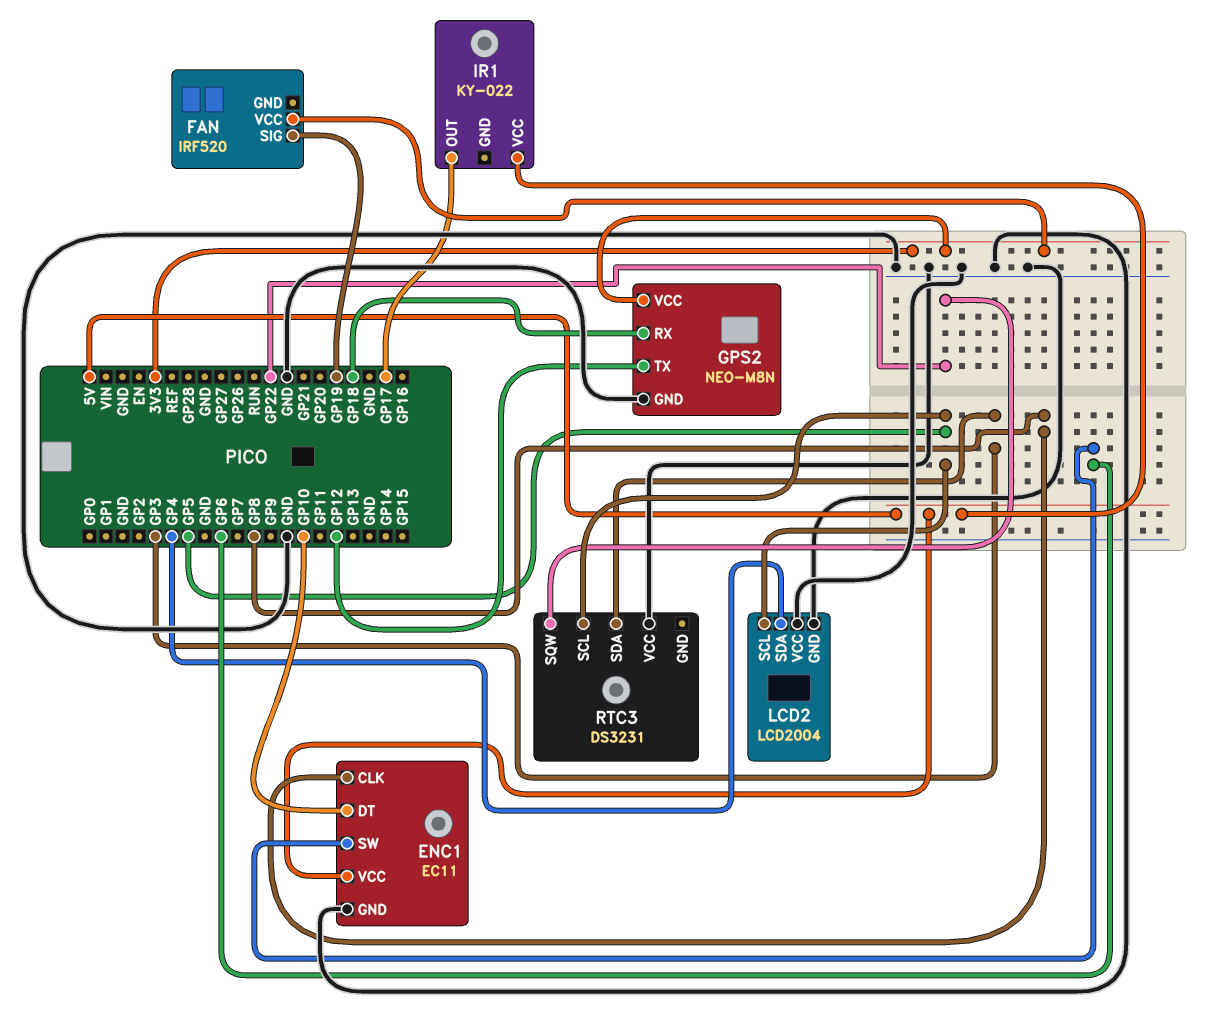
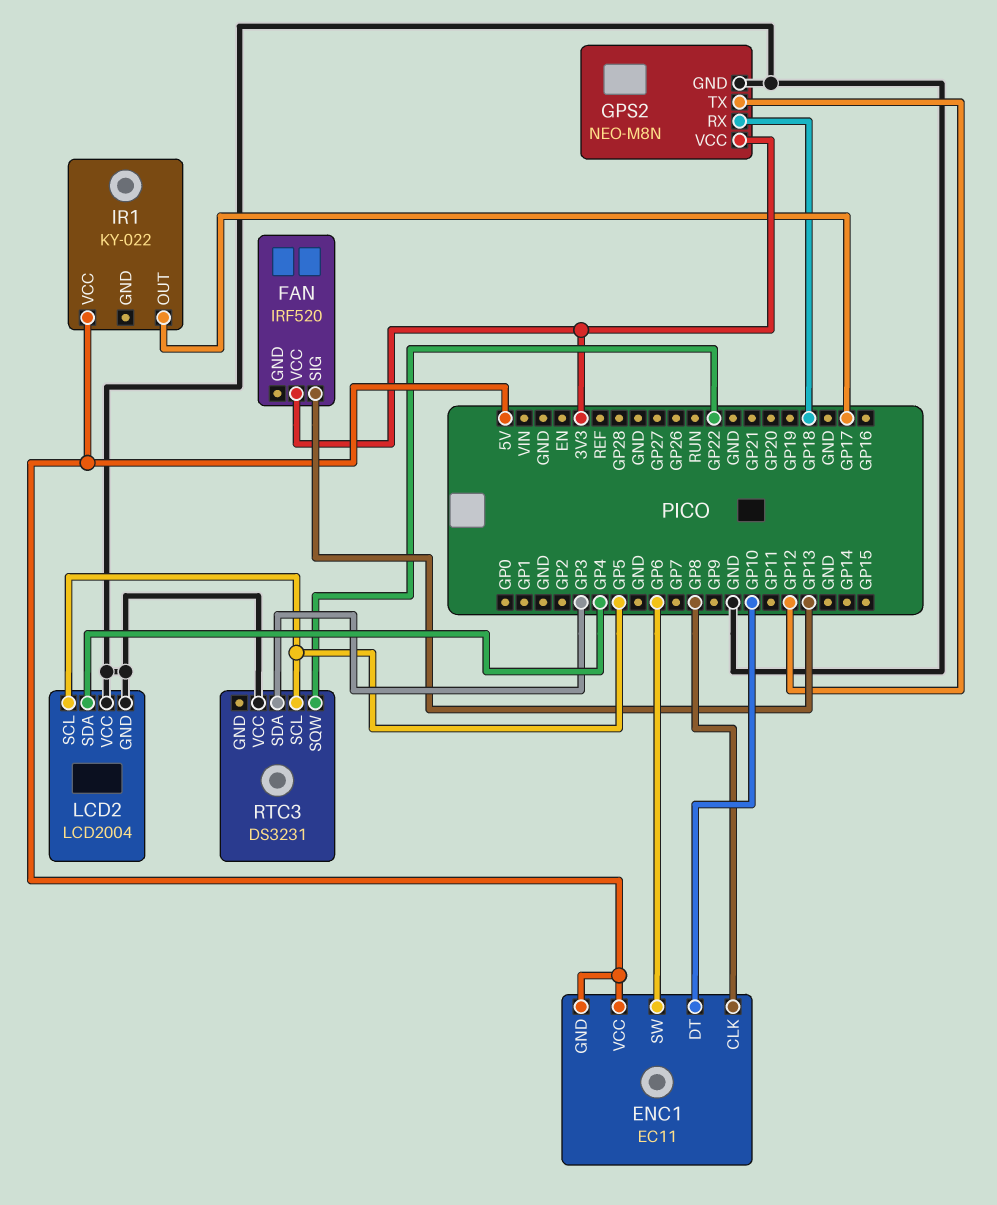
ENC1 pin GND: GND -> 5V
FAN pin SIG: GP19 -> GP13

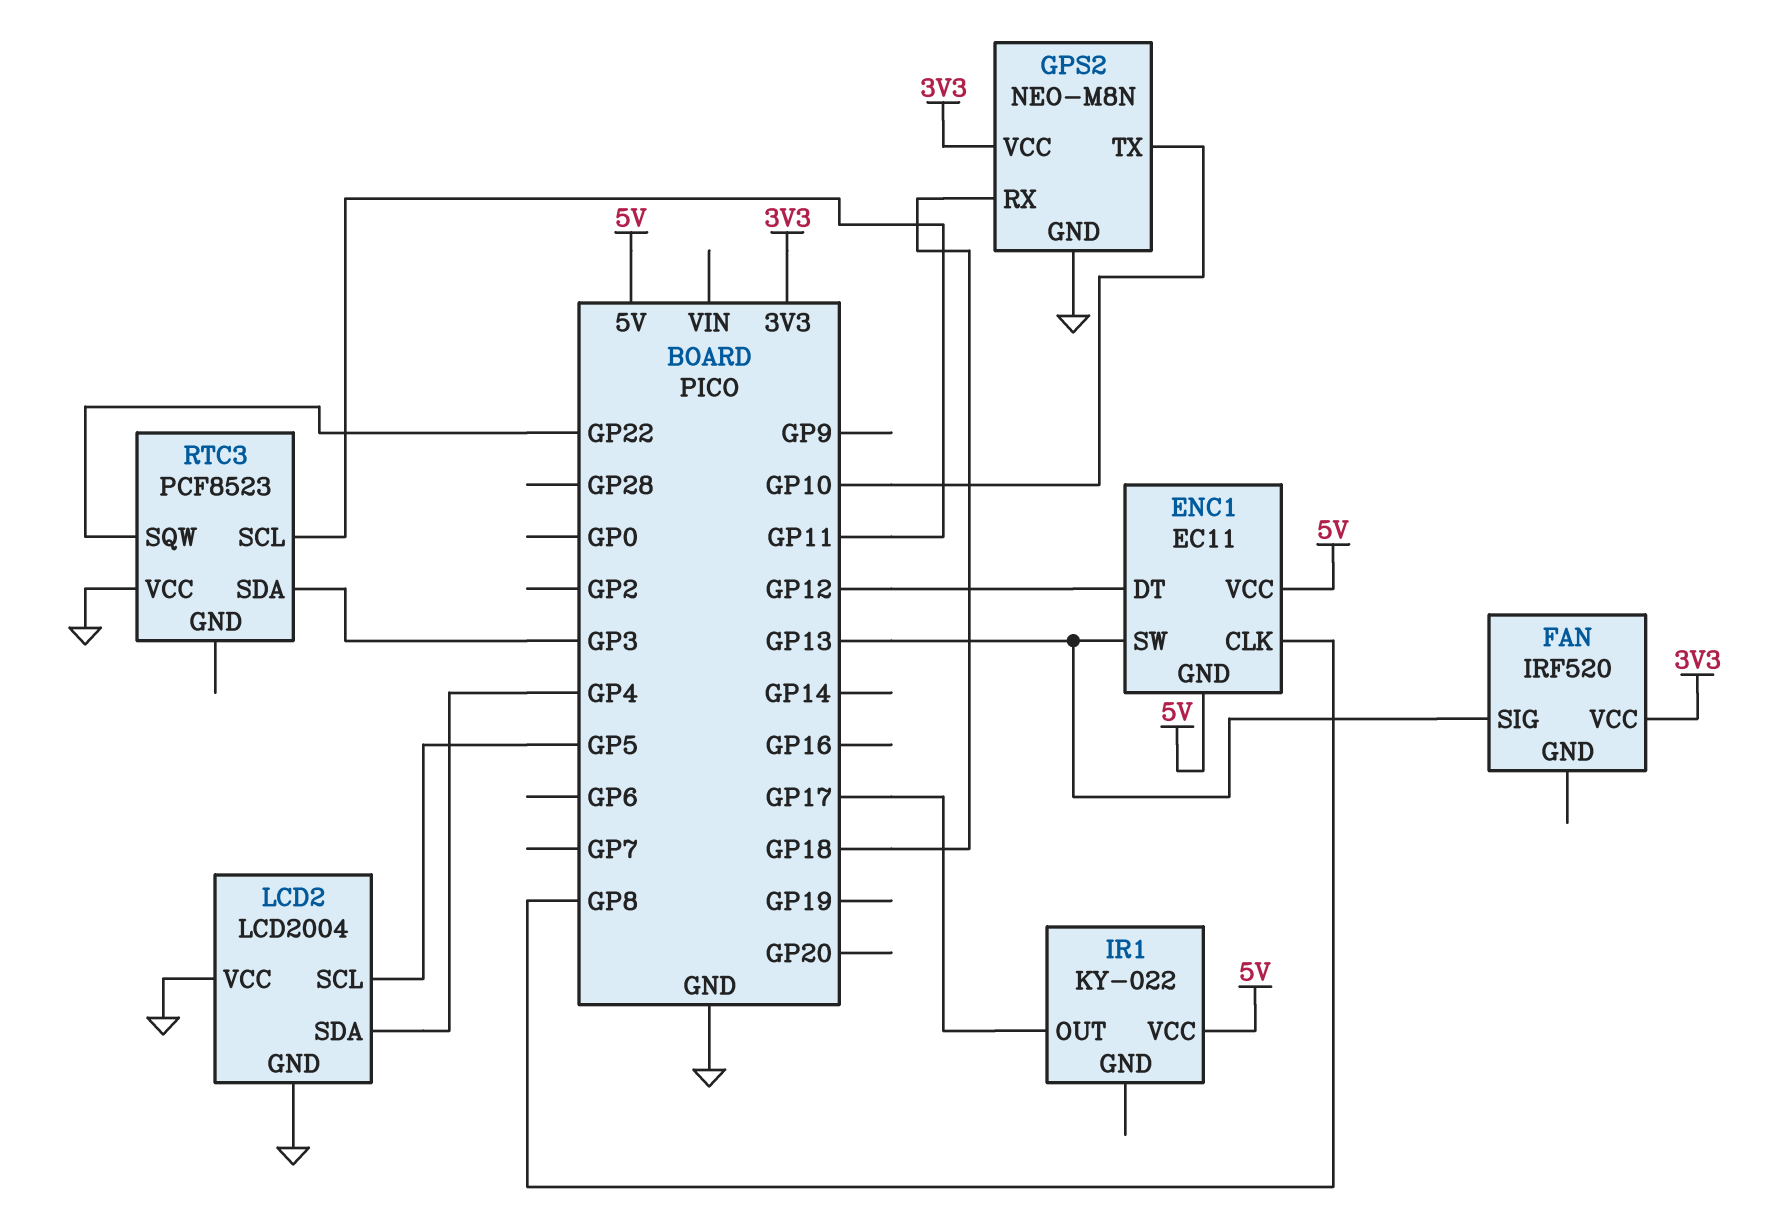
ENC1 pin DT: GP10 -> GP12
ENC1 pin SW: GP6 -> GP13
GPS2 pin TX: GP12 -> GP10
RTC3: DS3231 -> PCF8523
RTC3 pin SCL: GP5 -> GP11

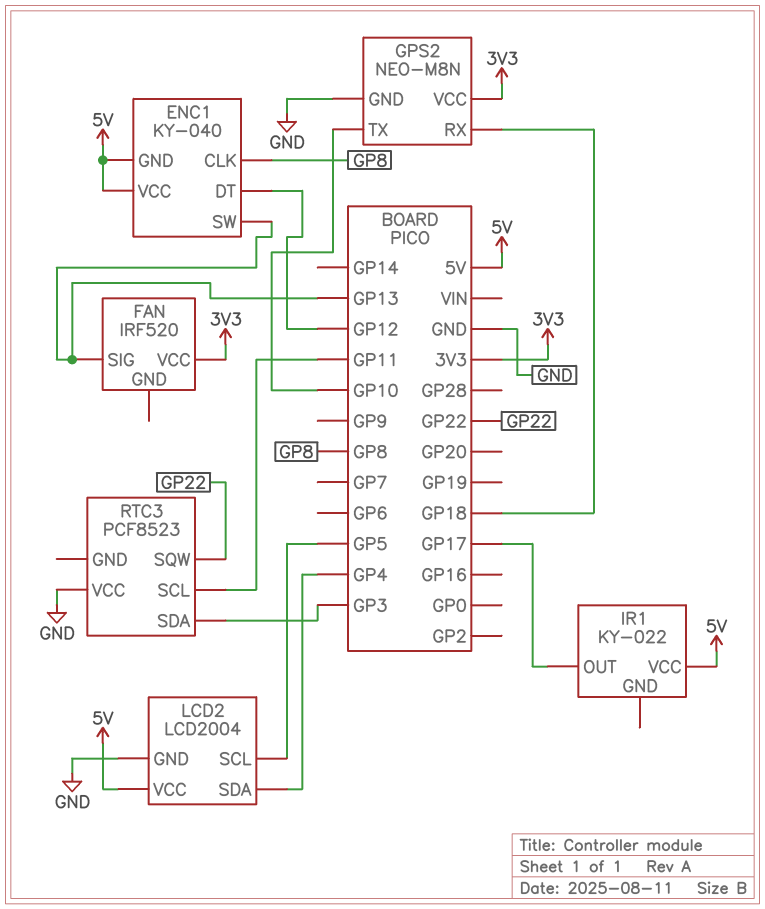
ENC1: EC11 -> KY-040
LCD2 pin VCC: GND -> 5V

